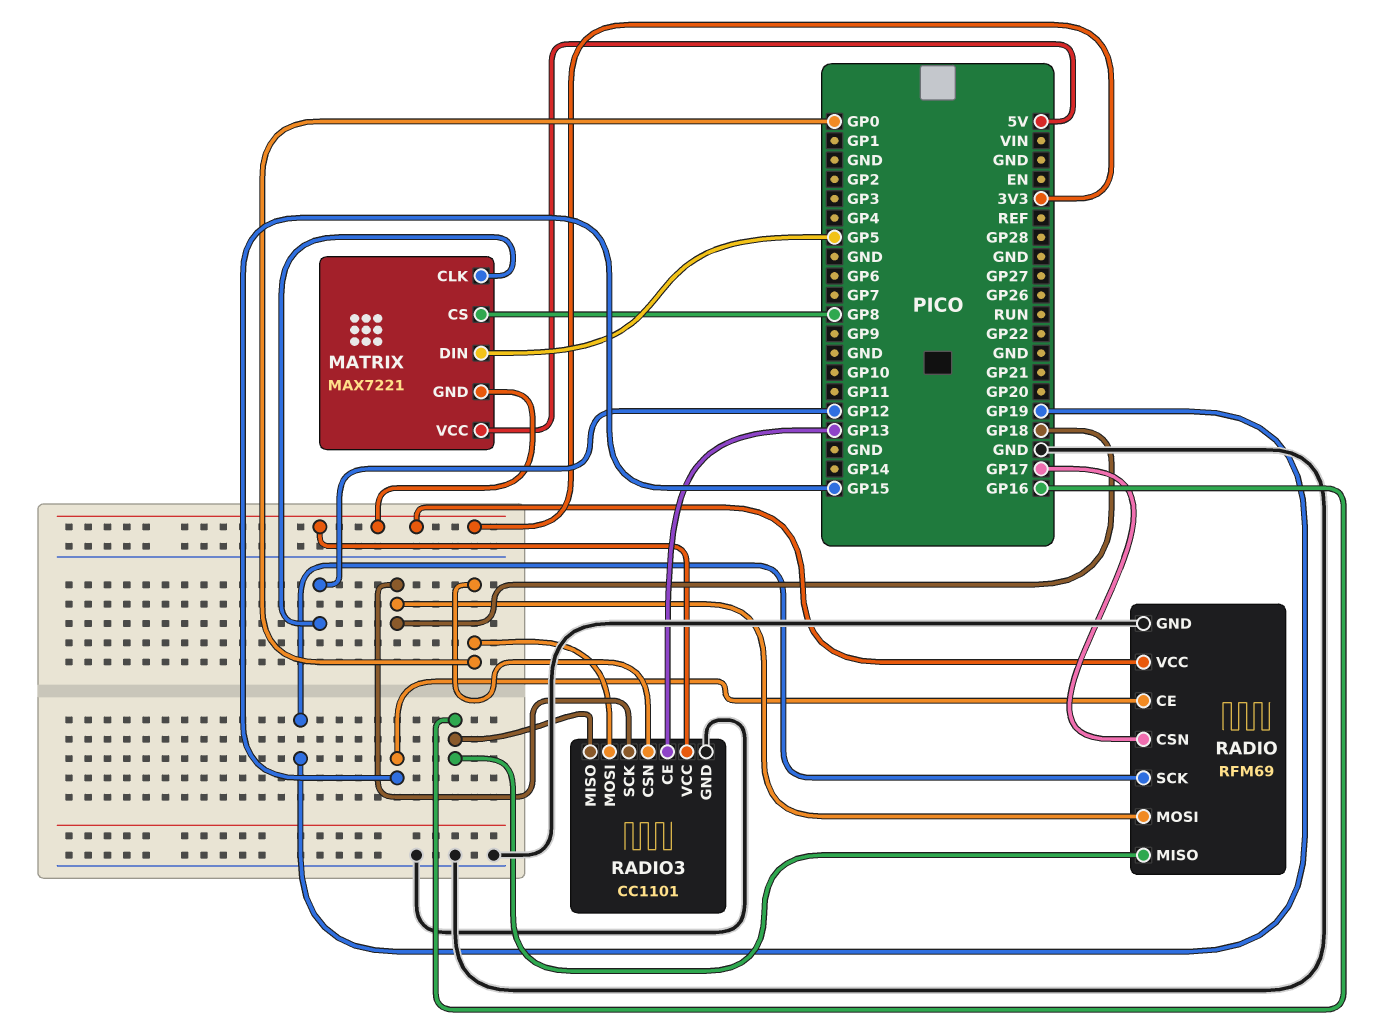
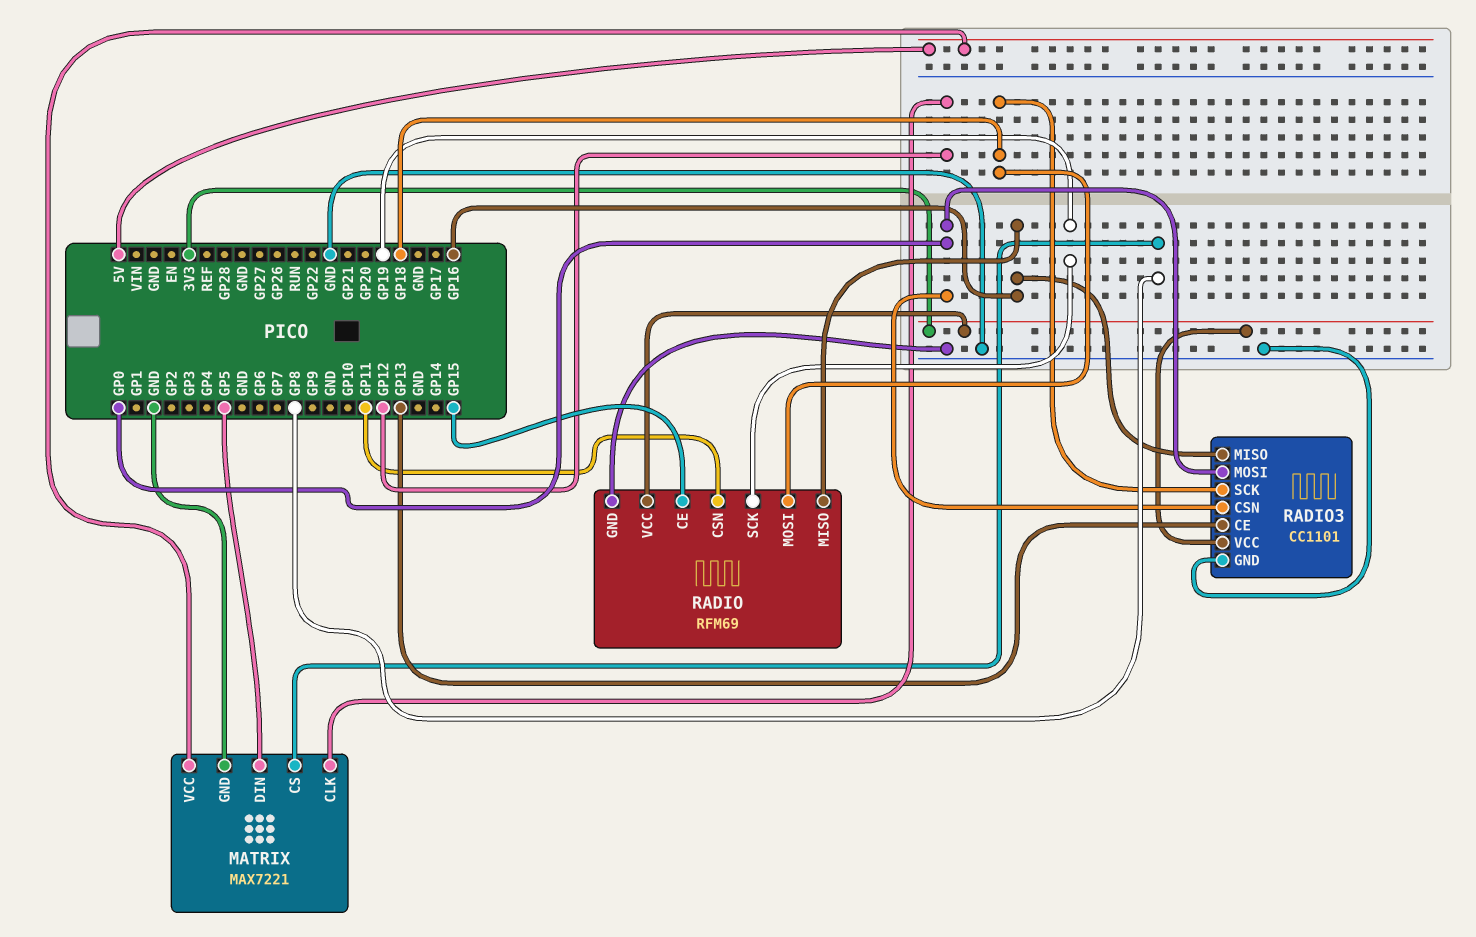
MATRIX pin GND: 3V3 -> GND
RADIO pin CSN: GP17 -> GP11

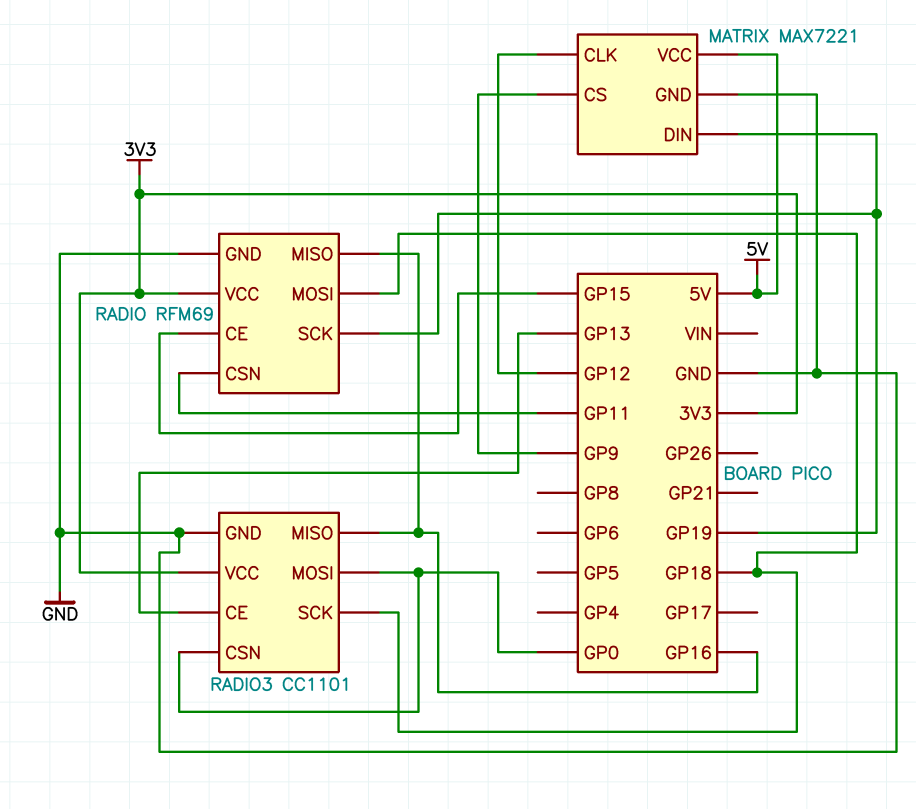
MATRIX pin CS: GP8 -> GP9
MATRIX pin DIN: GP5 -> GP19

